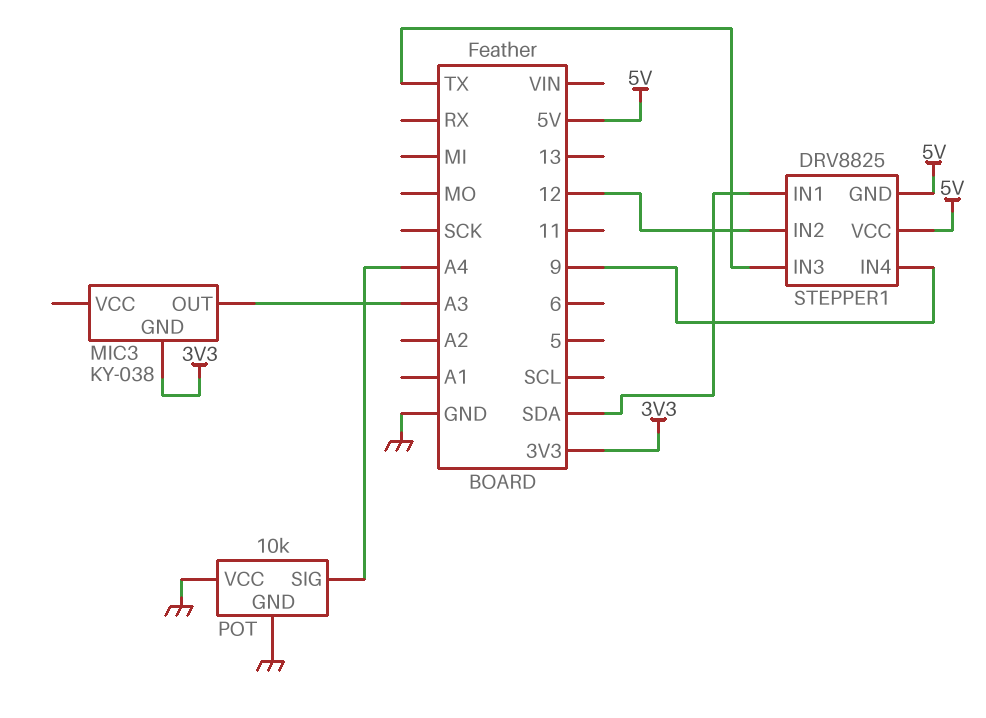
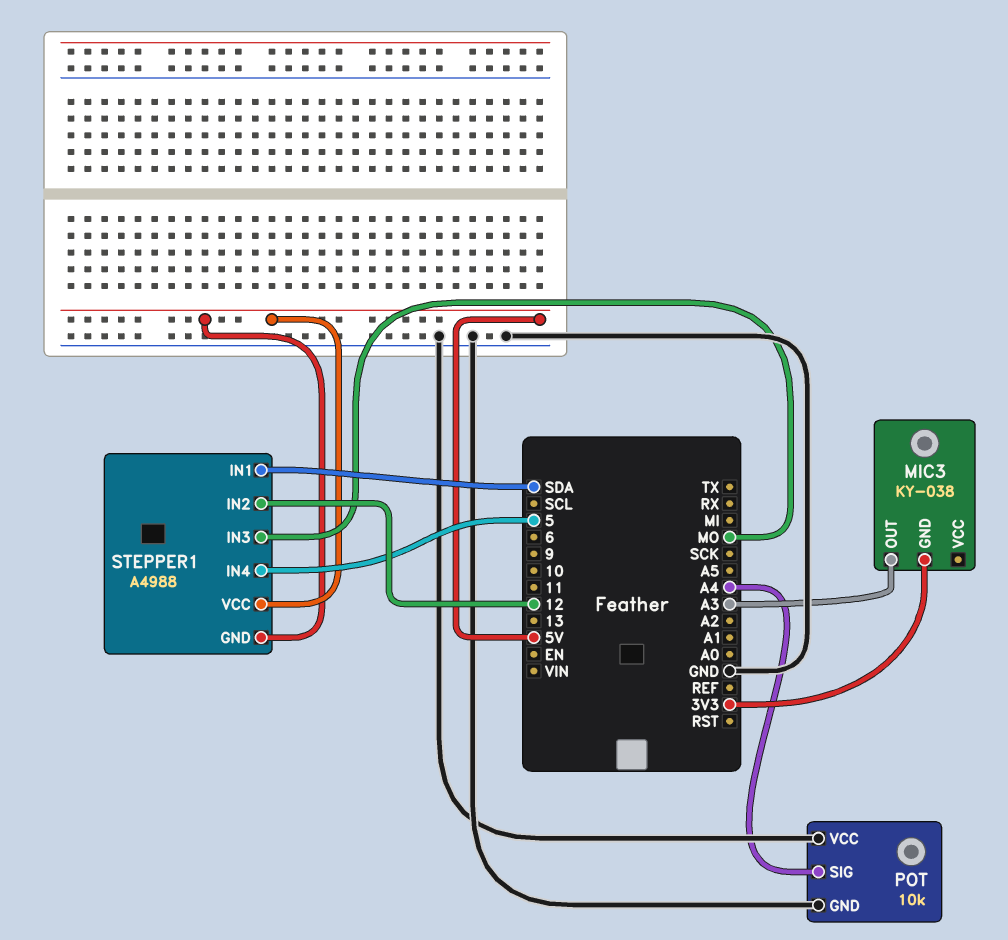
STEPPER1: DRV8825 -> A4988
STEPPER1 pin IN3: TX -> MO
STEPPER1 pin IN4: 9 -> 5

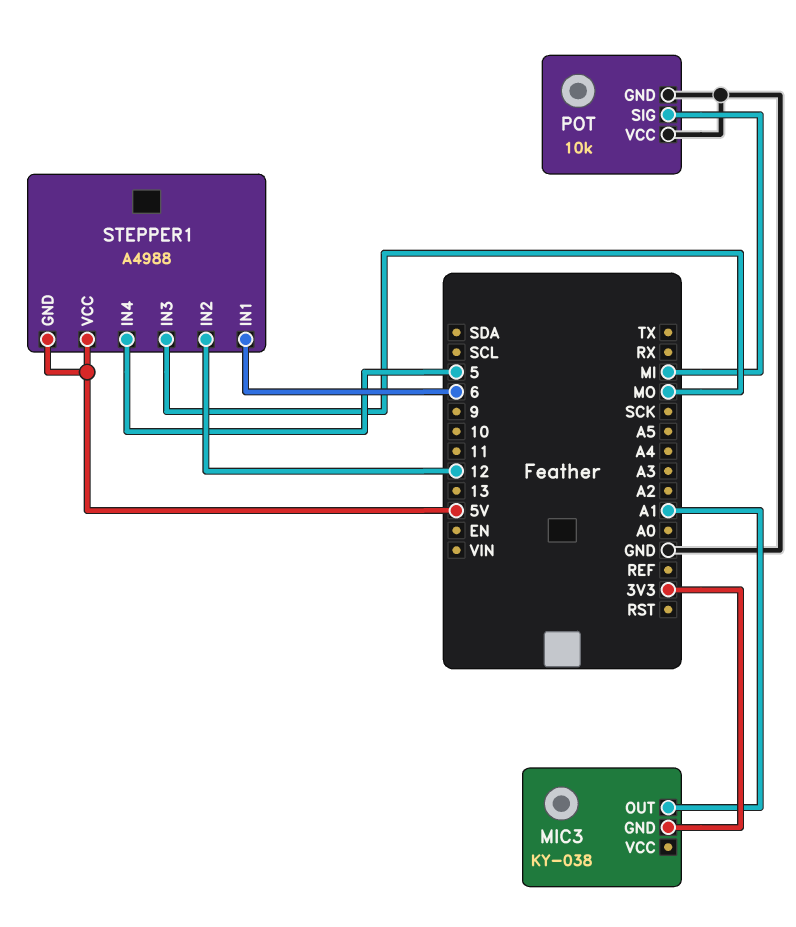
MIC3 pin OUT: A3 -> A1
POT pin SIG: A4 -> MI
STEPPER1 pin IN1: SDA -> 6

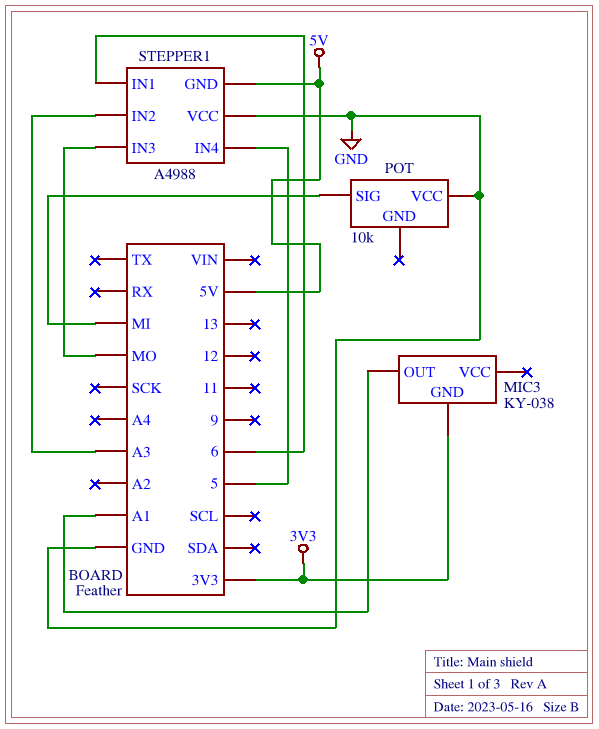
POT pin GND: GND -> none
STEPPER1 pin IN2: 12 -> A3
STEPPER1 pin VCC: 5V -> GND

